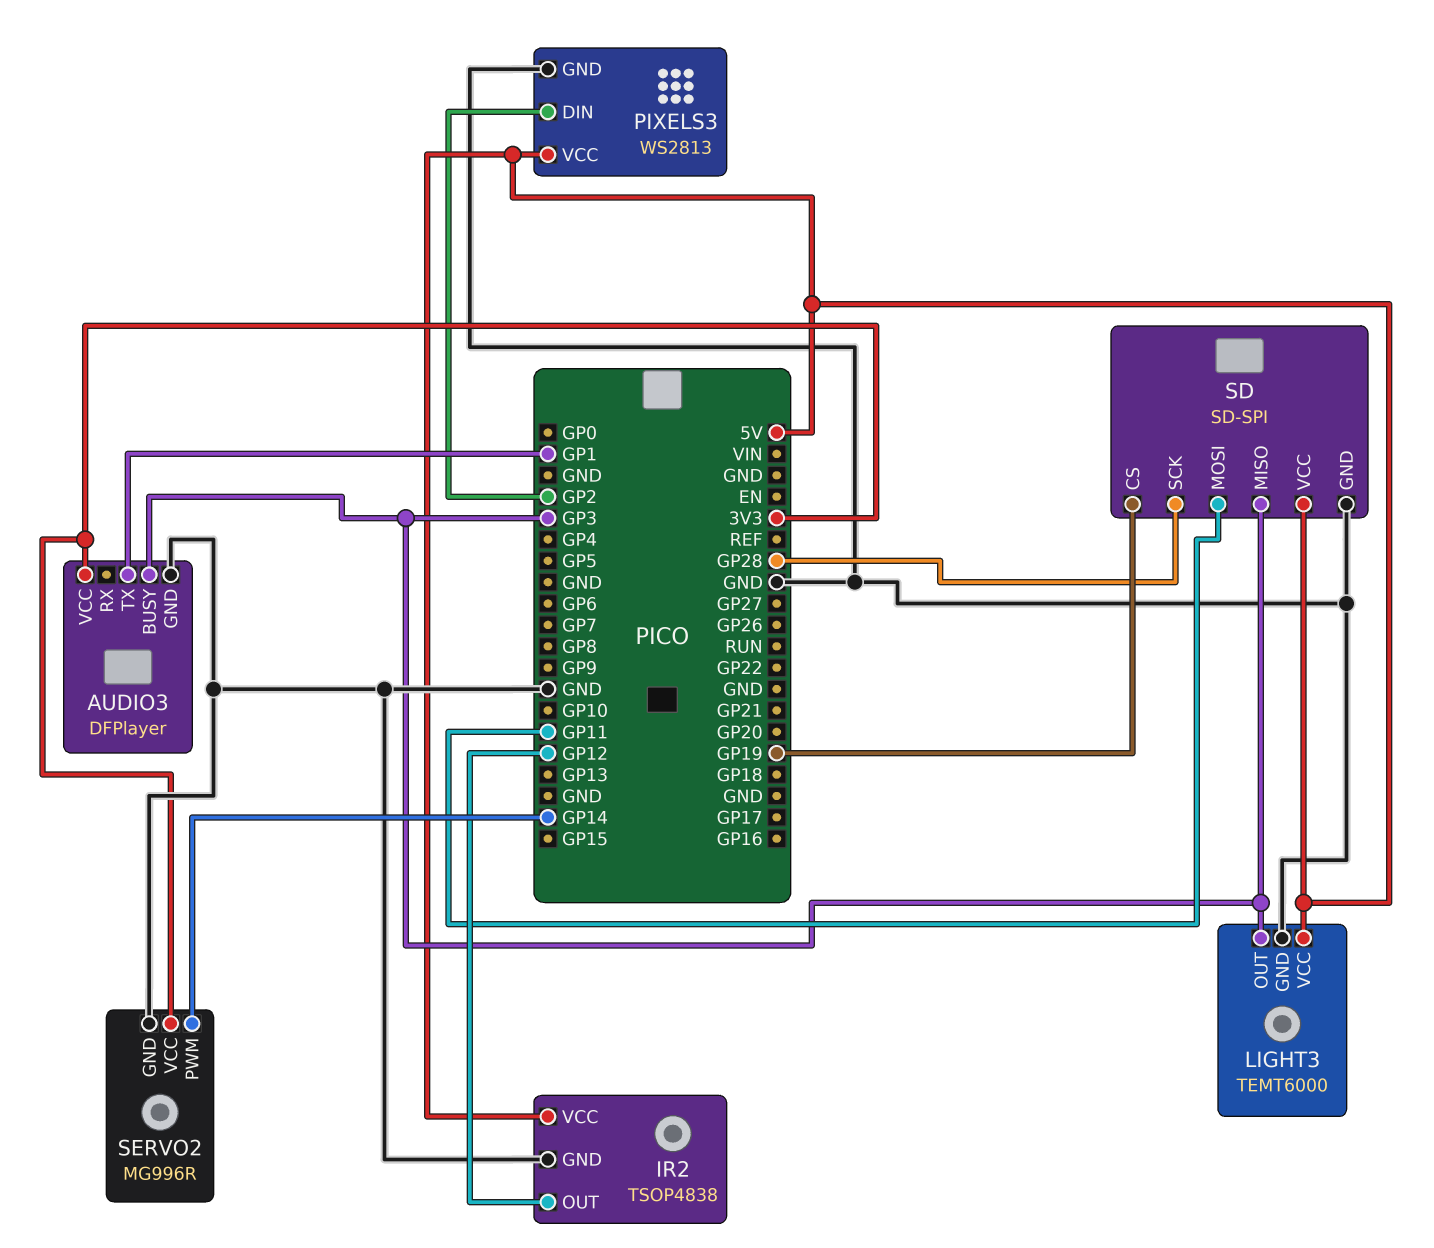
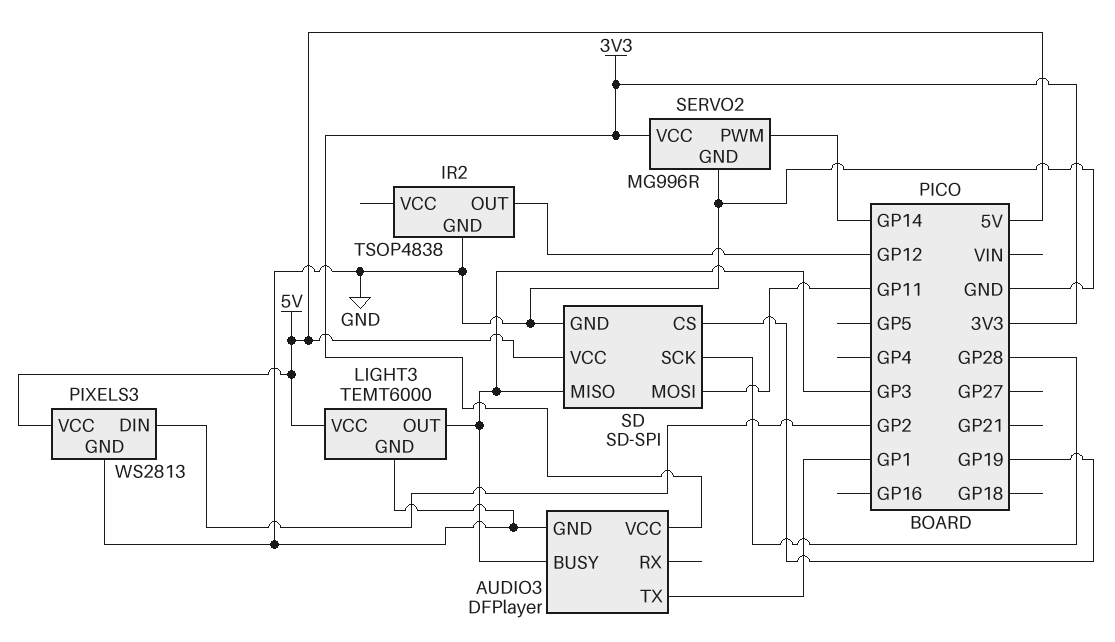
IR2 pin VCC: 5V -> none

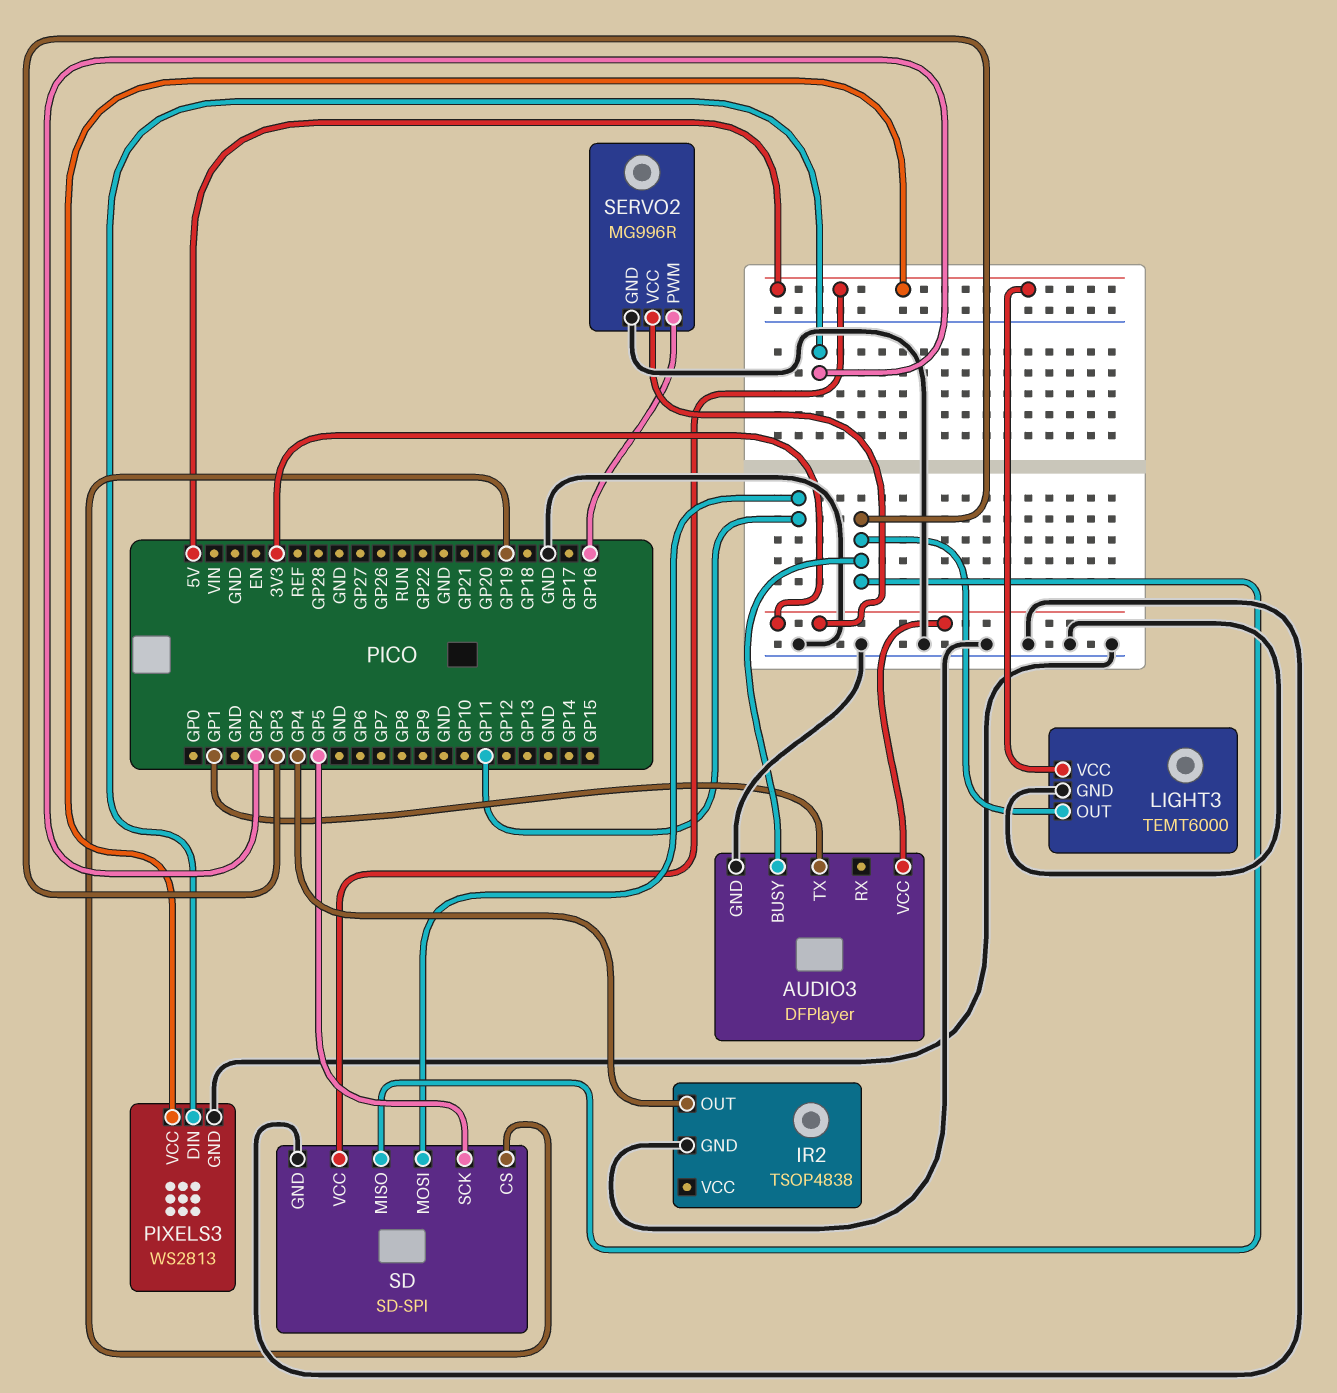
IR2 pin OUT: GP12 -> GP4
SD pin SCK: GP28 -> GP5
SERVO2 pin PWM: GP14 -> GP16

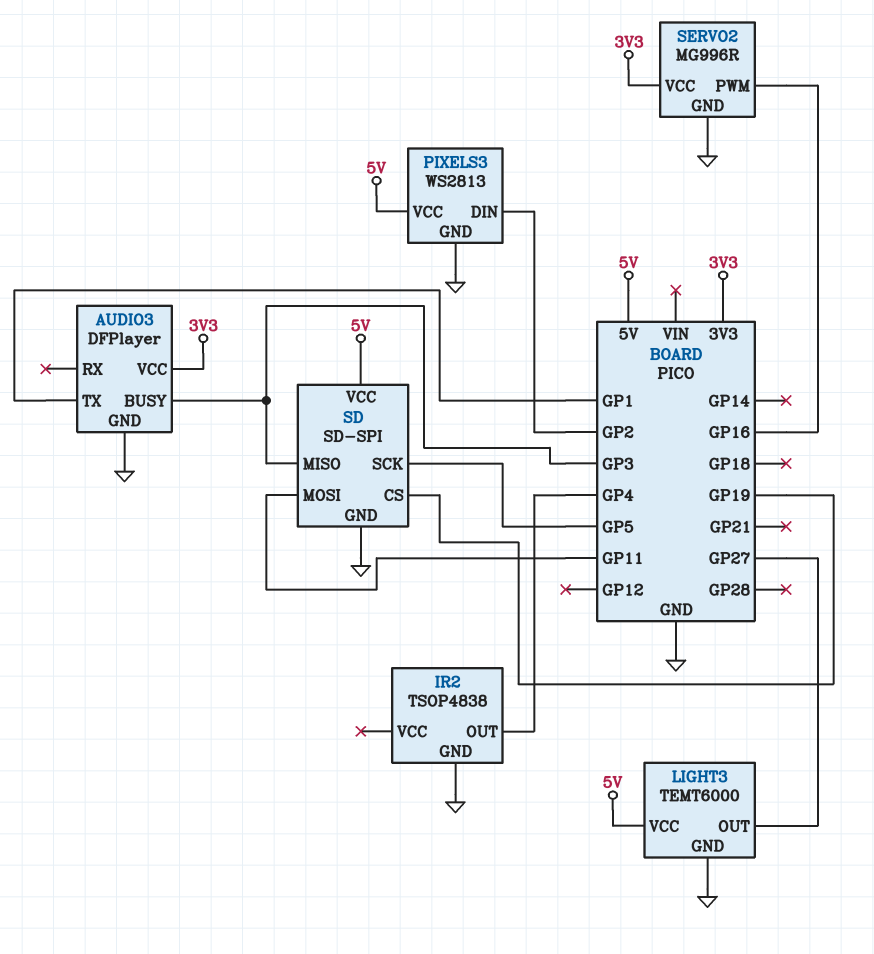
LIGHT3 pin OUT: GP3 -> GP27

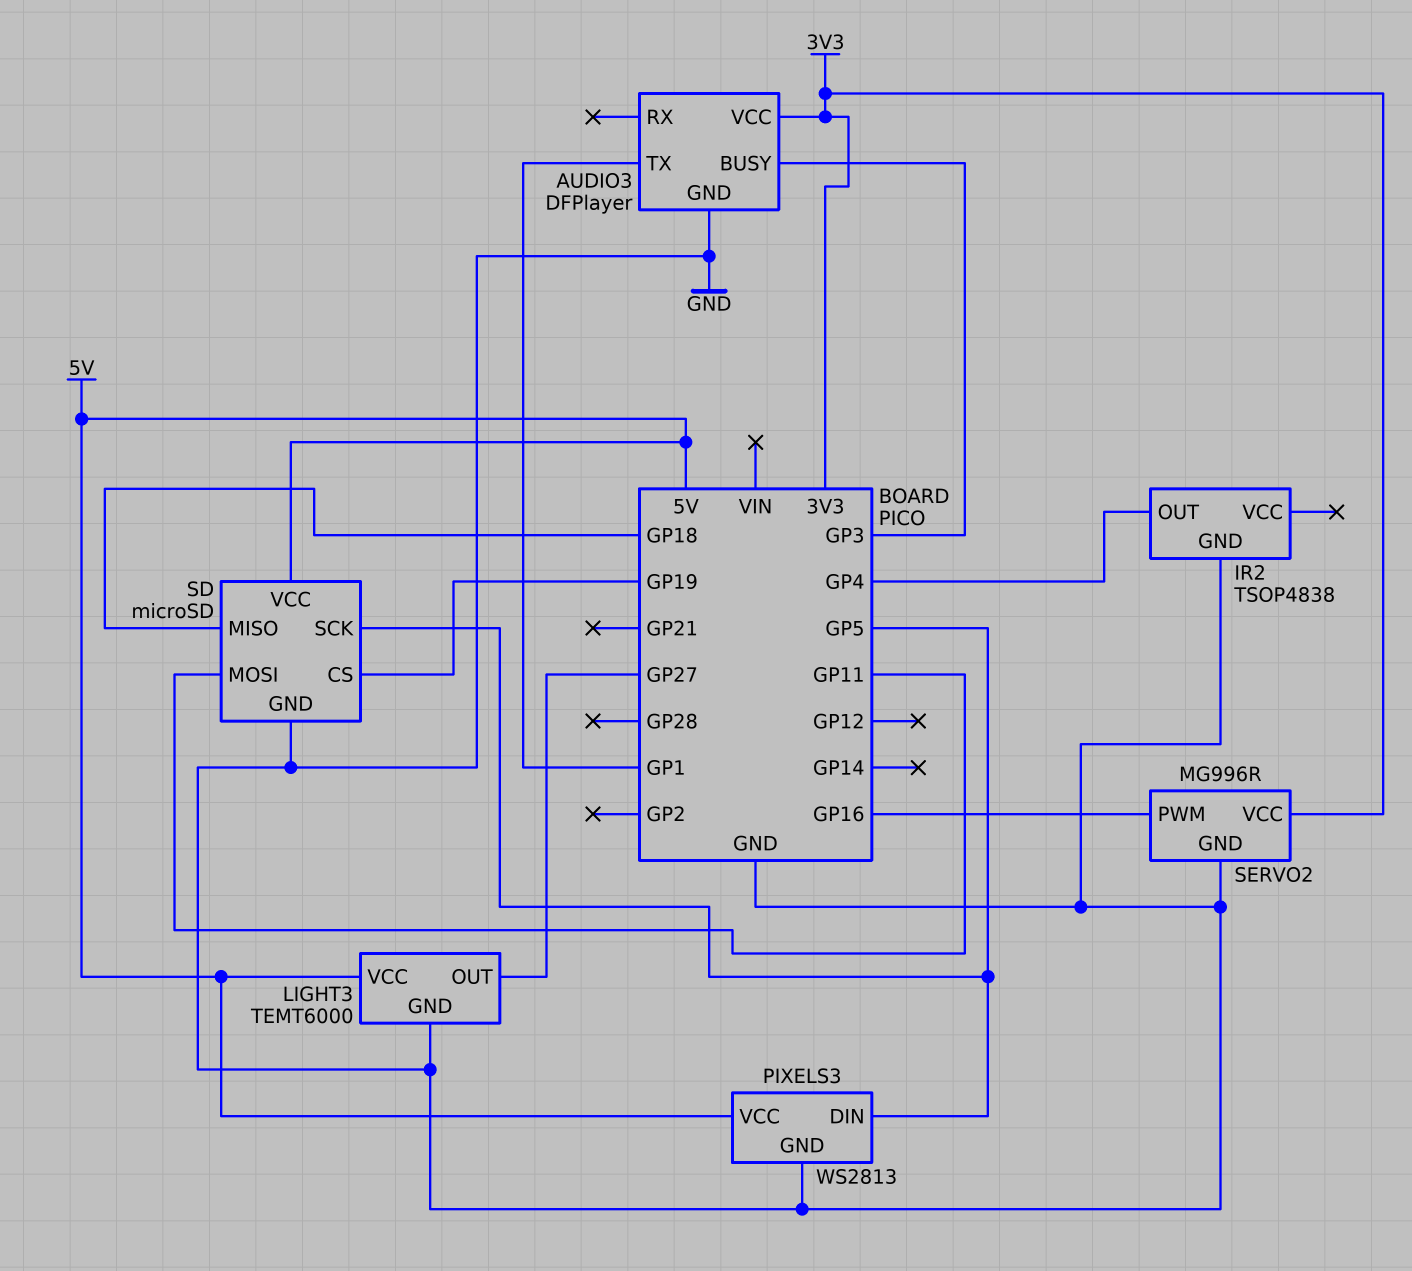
PIXELS3 pin DIN: GP2 -> GP5
SD: SD-SPI -> microSD
SD pin MISO: GP3 -> GP18

